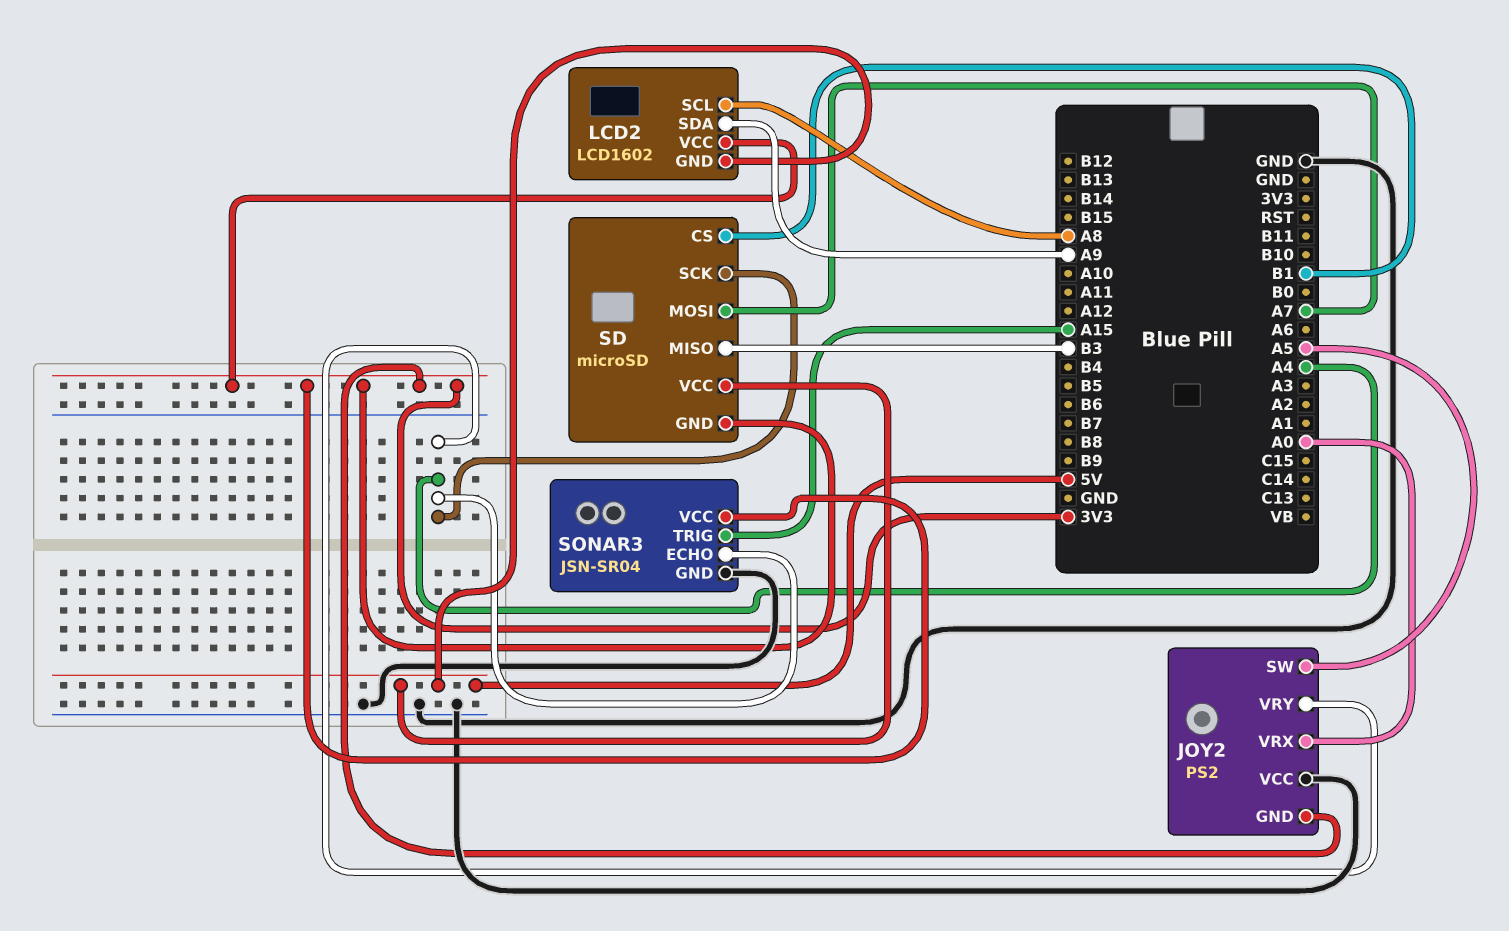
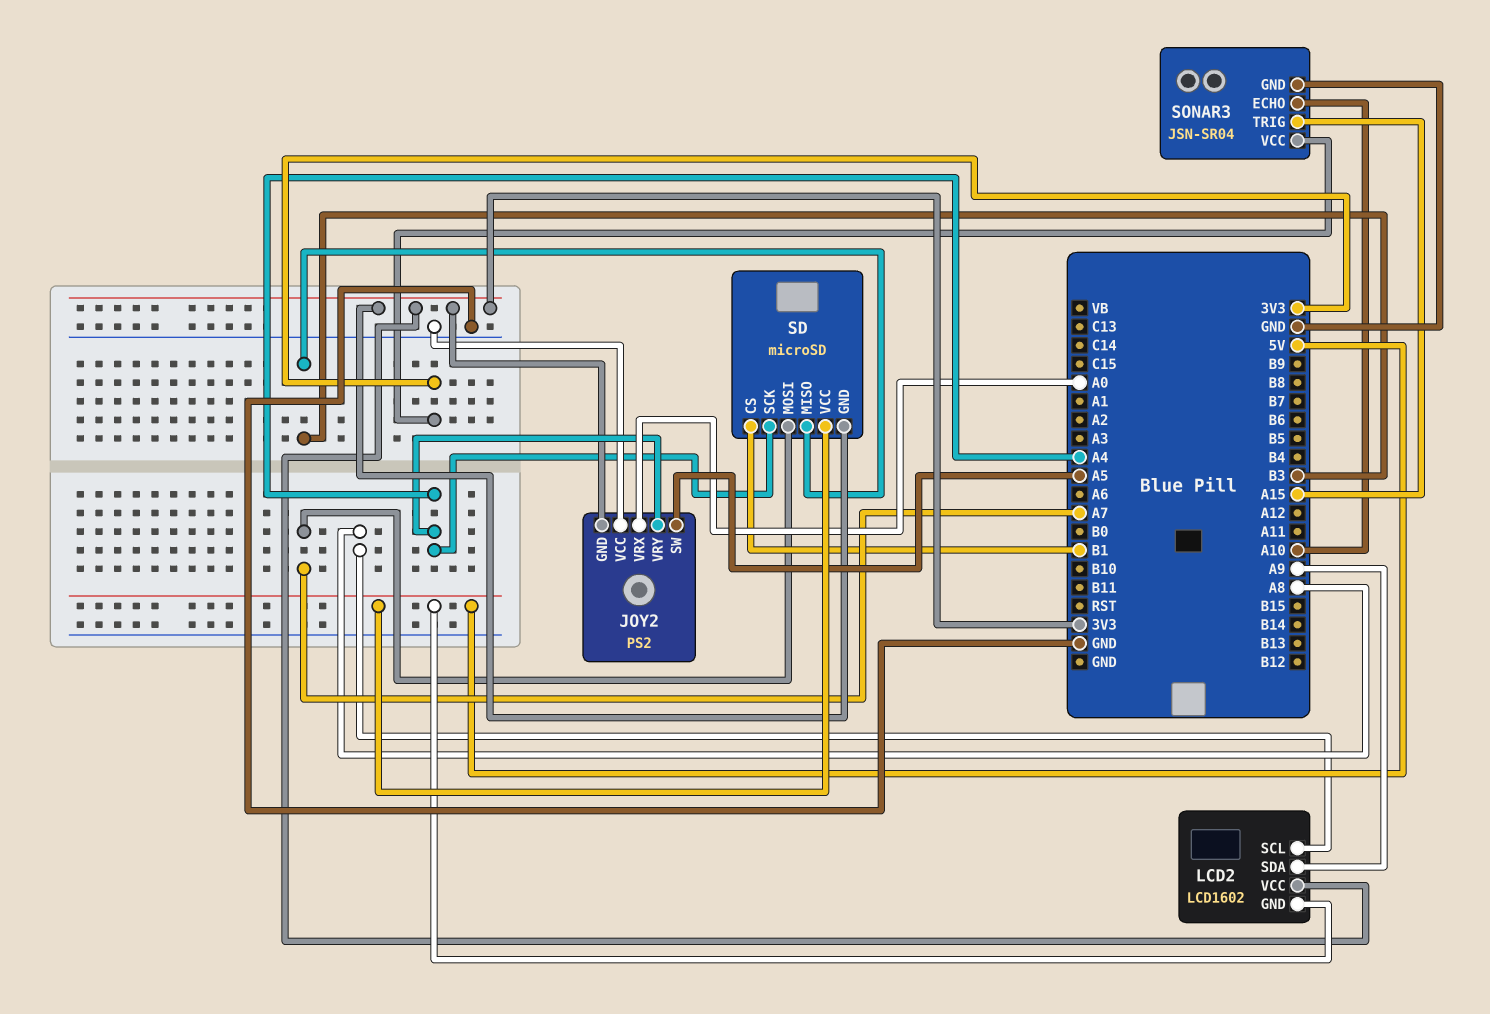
SONAR3 pin ECHO: A4 -> A10

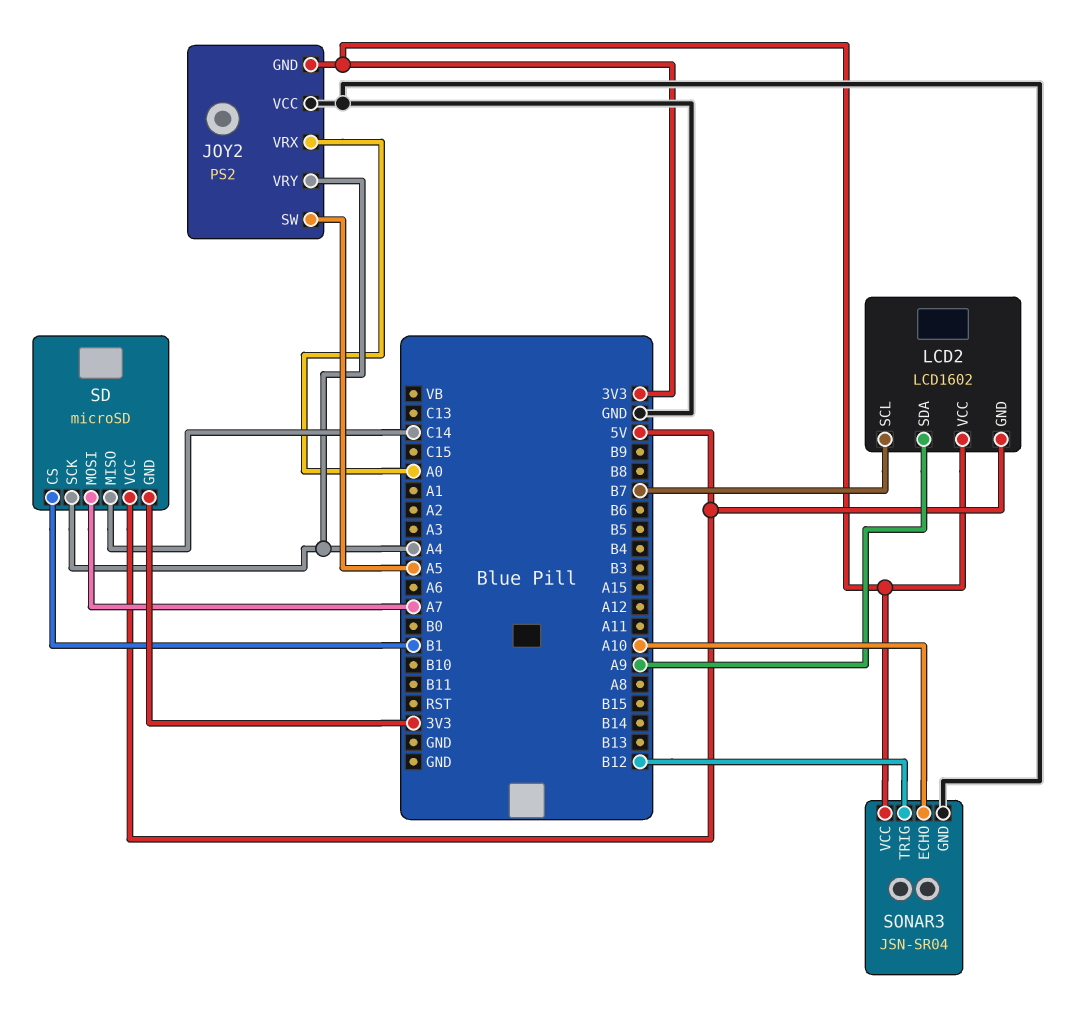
LCD2 pin SCL: A8 -> B7
SD pin MISO: B3 -> C14
SONAR3 pin TRIG: A15 -> B12

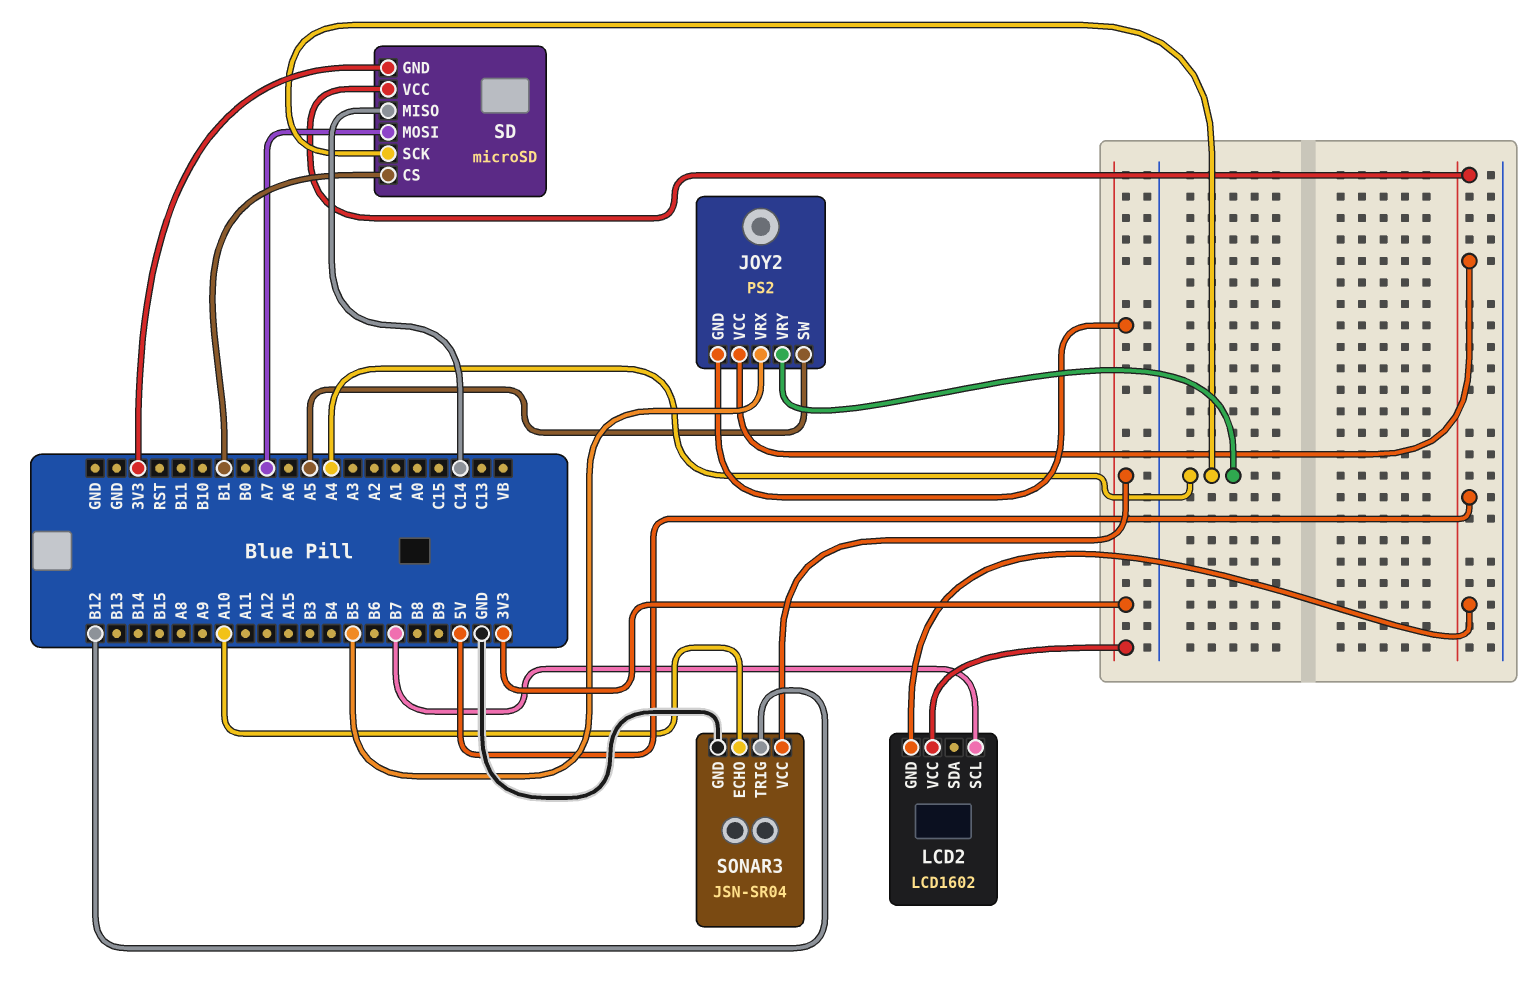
JOY2 pin VCC: GND -> 5V
JOY2 pin VRX: A0 -> B5
LCD2 pin SDA: A9 -> none

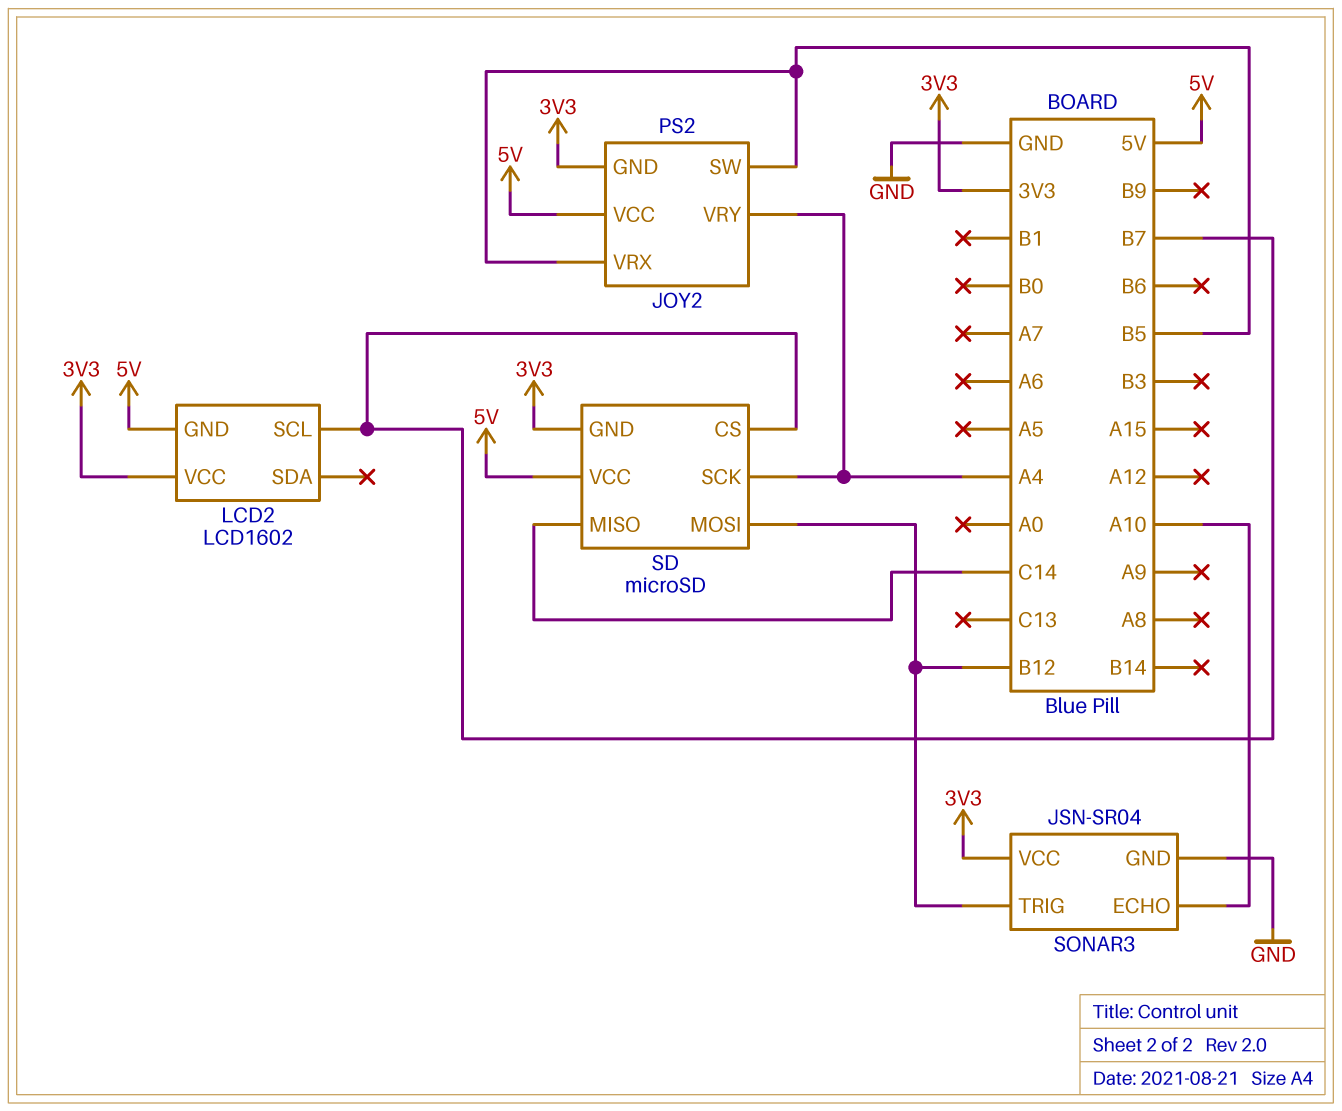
JOY2 pin SW: A5 -> B5
SD pin CS: B1 -> B7
SD pin MOSI: A7 -> B12

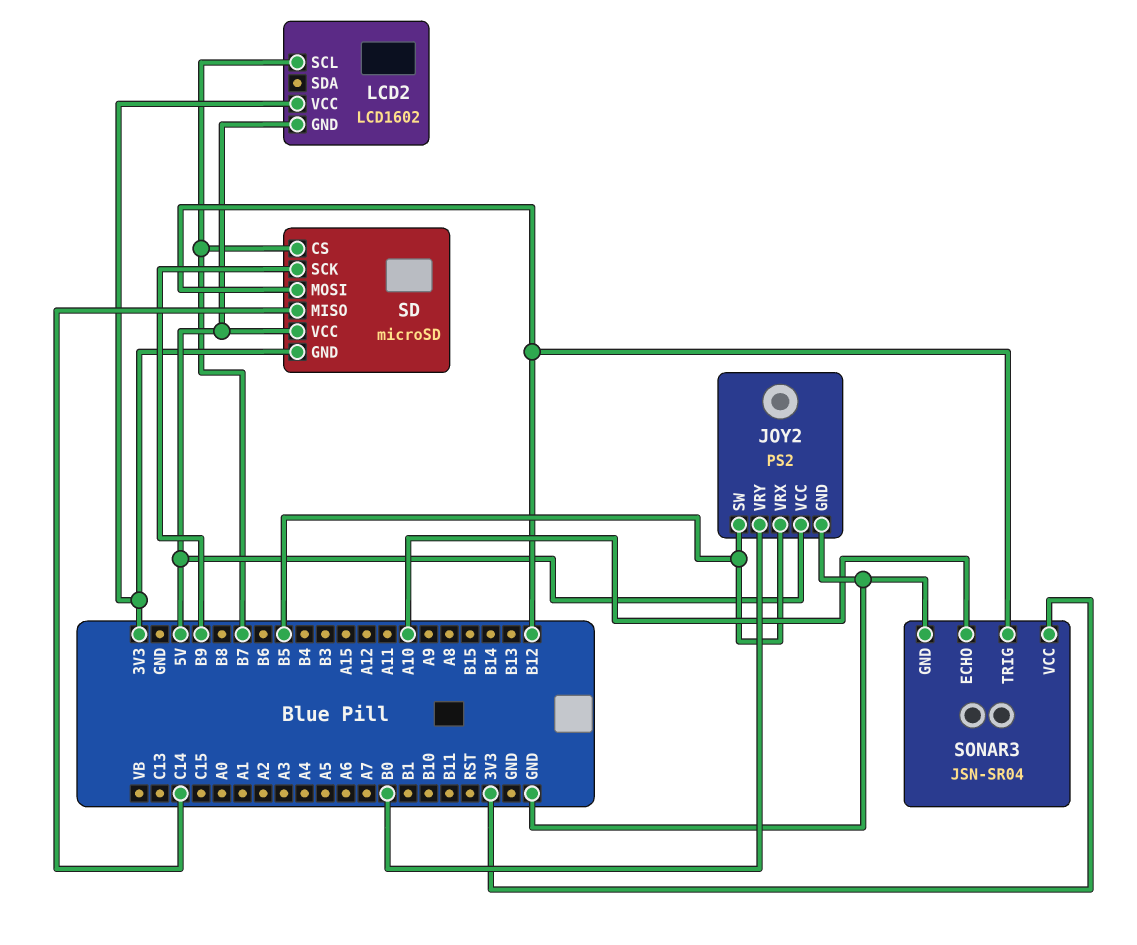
JOY2 pin GND: 3V3 -> GND
JOY2 pin VRY: A4 -> B0
SD pin SCK: A4 -> B9

